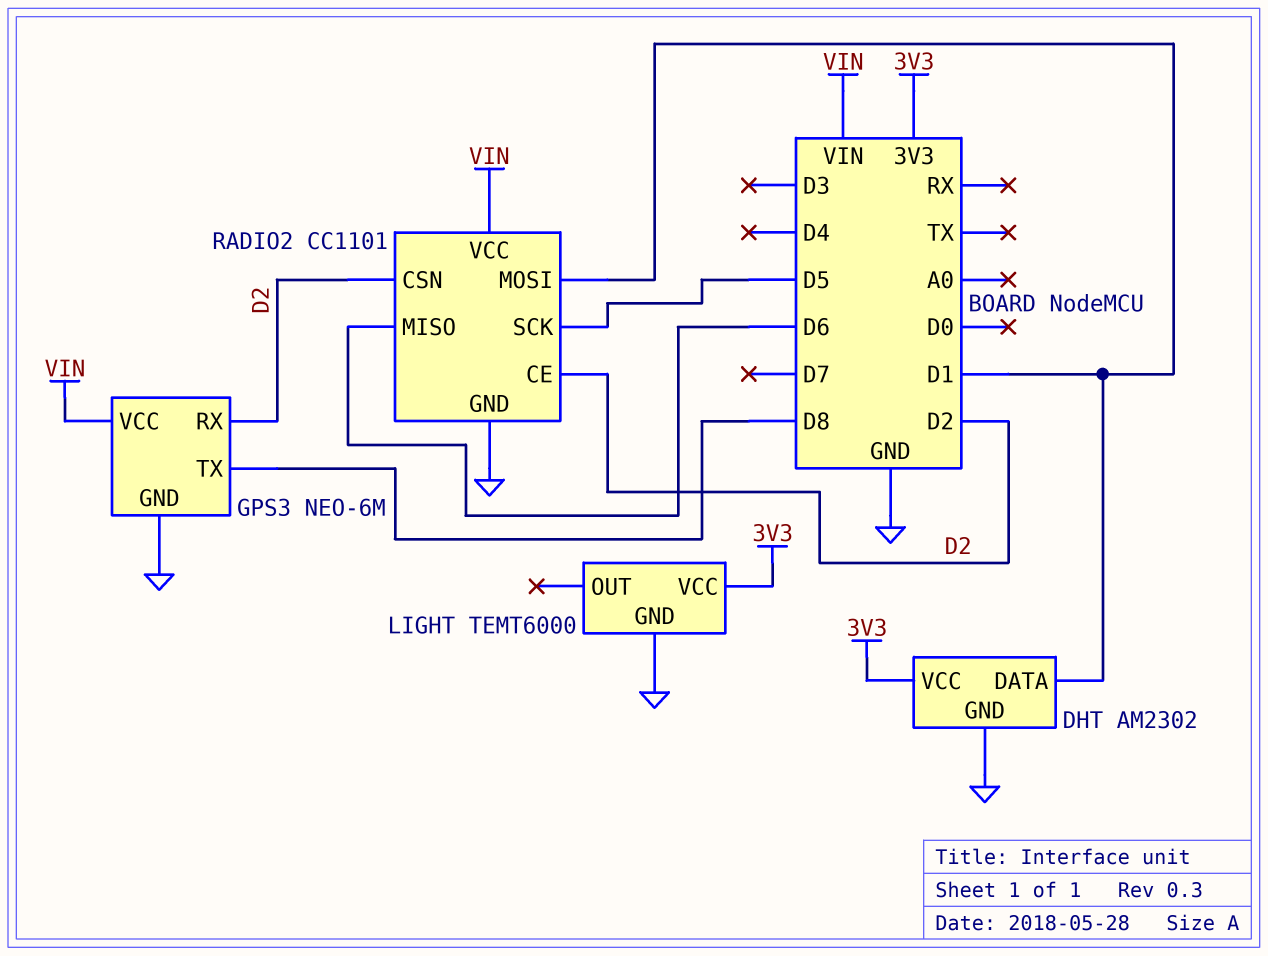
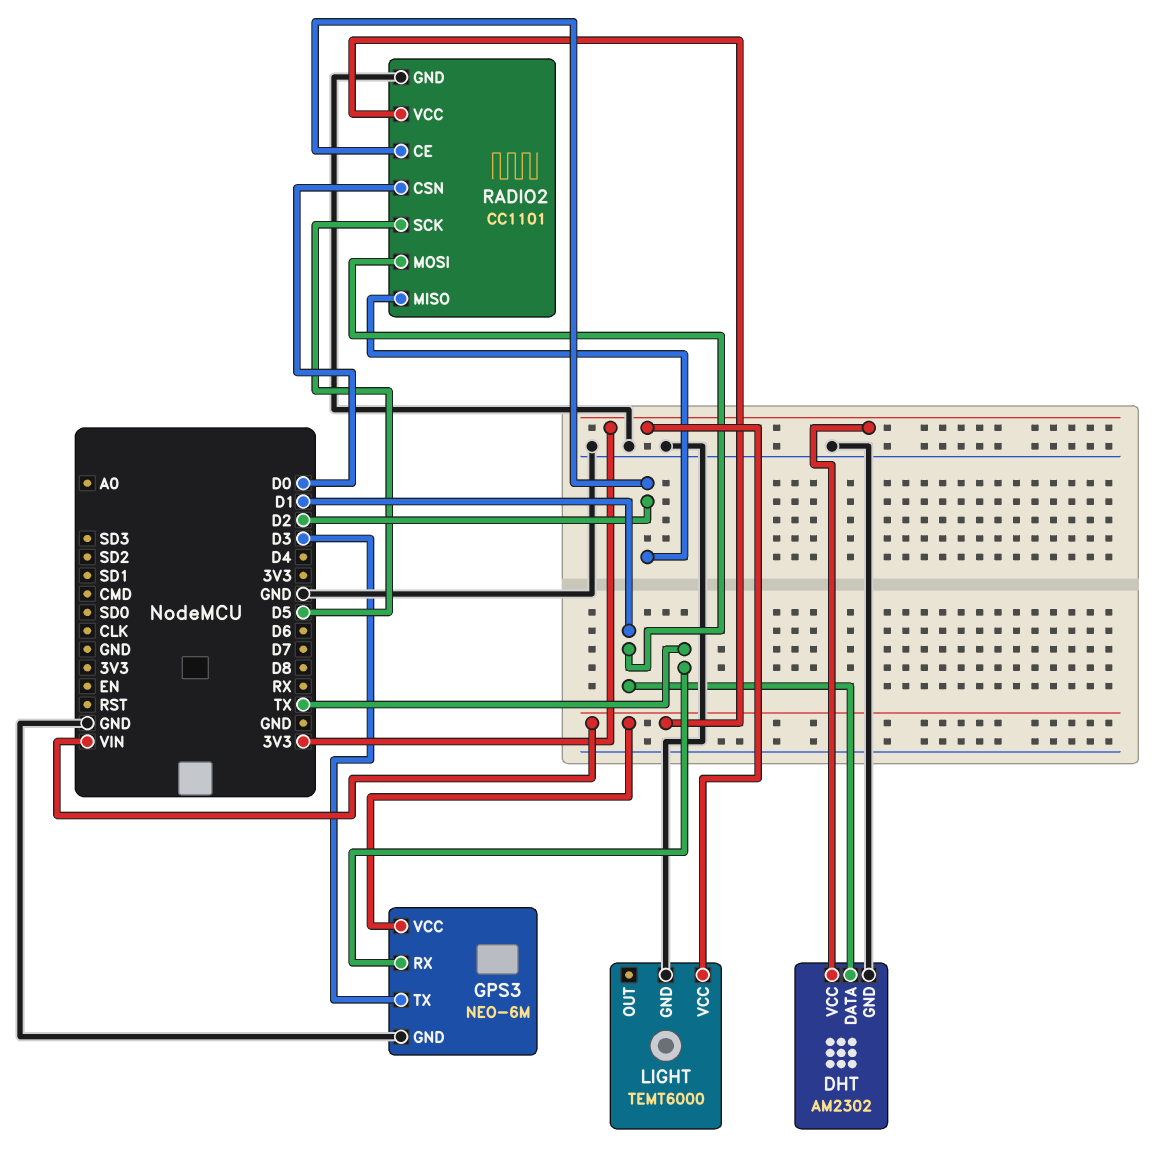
GPS3 pin RX: D2 -> TX
GPS3 pin TX: D8 -> D3
RADIO2 pin CSN: D2 -> D0
RADIO2 pin MISO: D6 -> D2

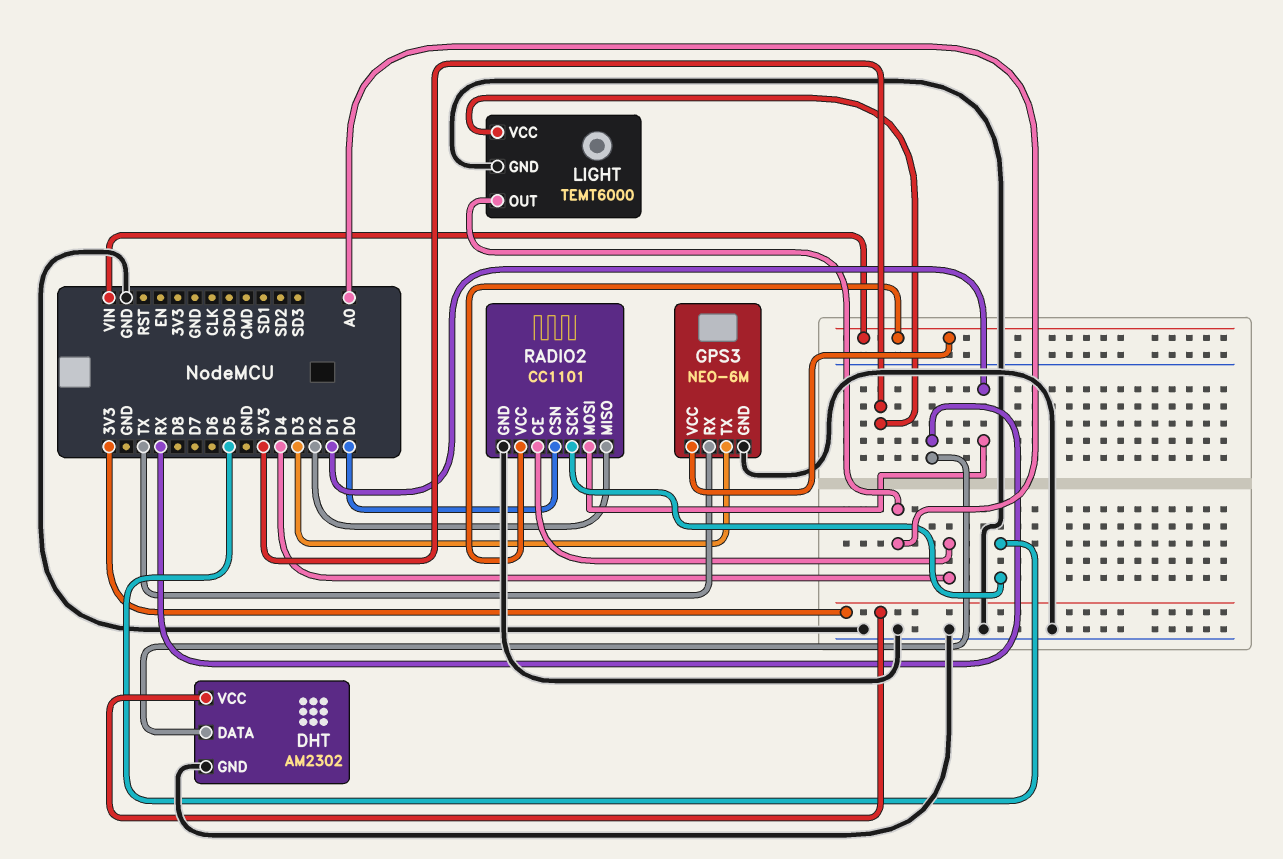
DHT pin DATA: D1 -> RX
LIGHT pin OUT: none -> A0
RADIO2 pin CE: D2 -> D4

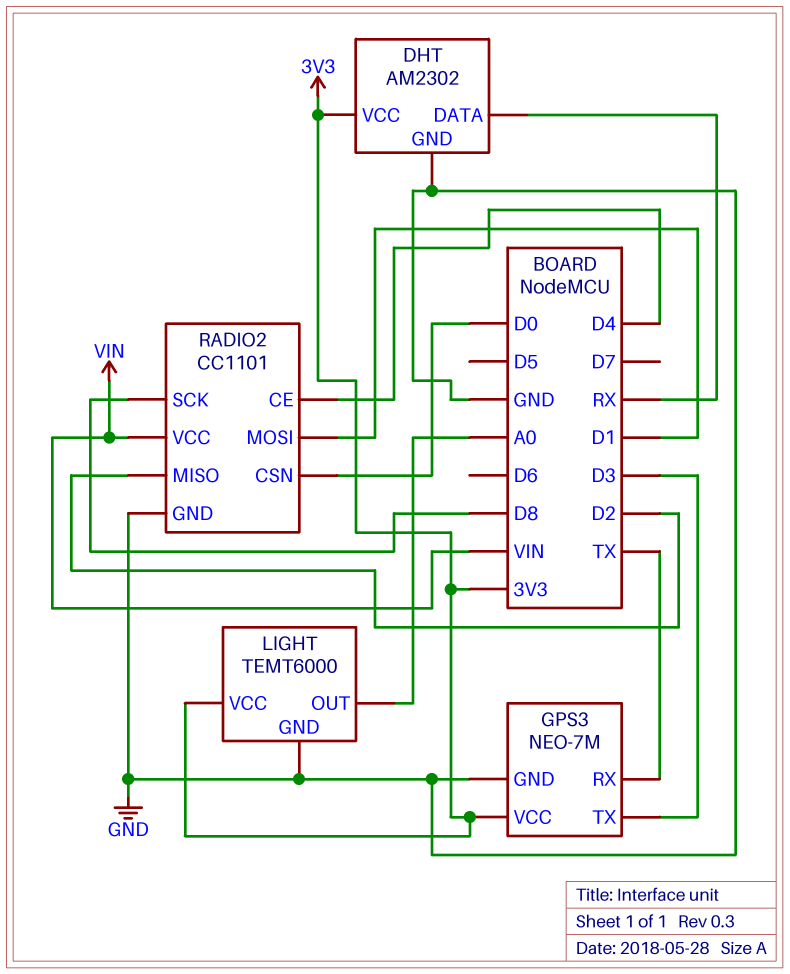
GPS3: NEO-6M -> NEO-7M
GPS3 pin VCC: VIN -> 3V3
RADIO2 pin SCK: D5 -> D8

